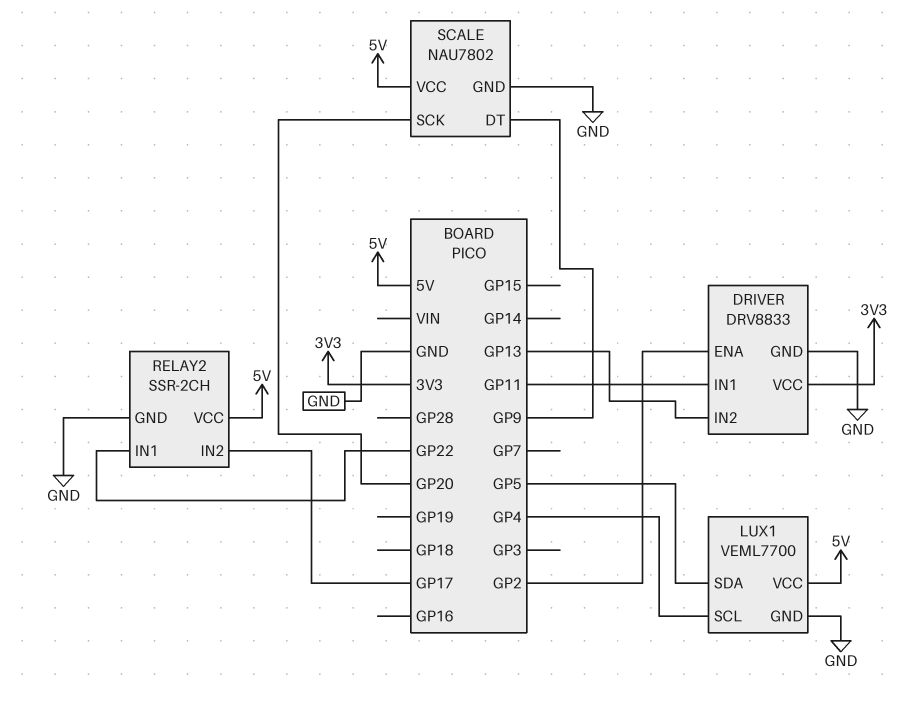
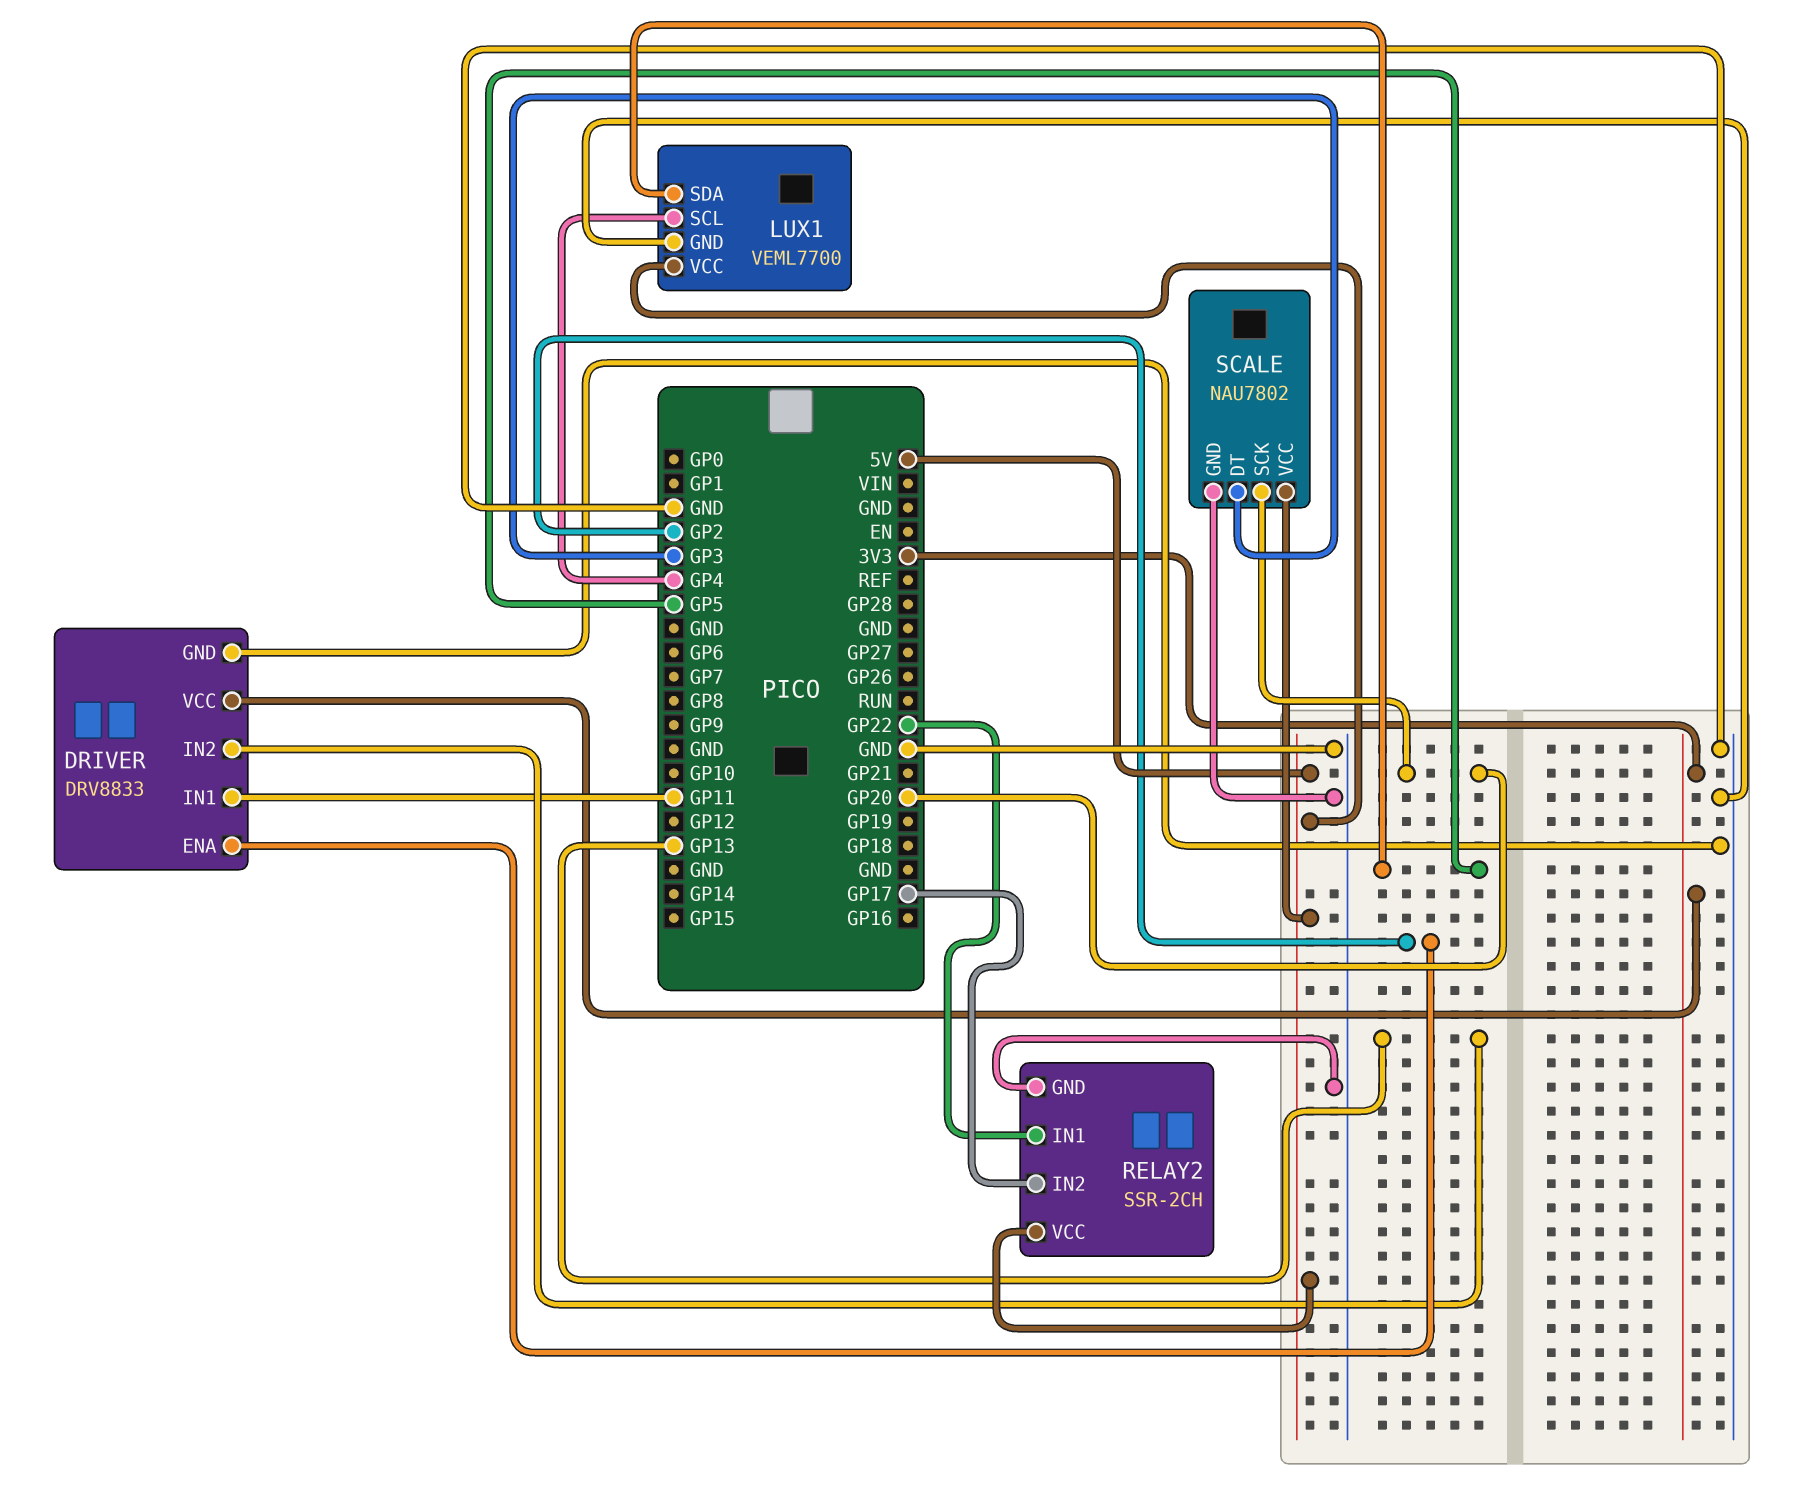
SCALE pin DT: GP9 -> GP3

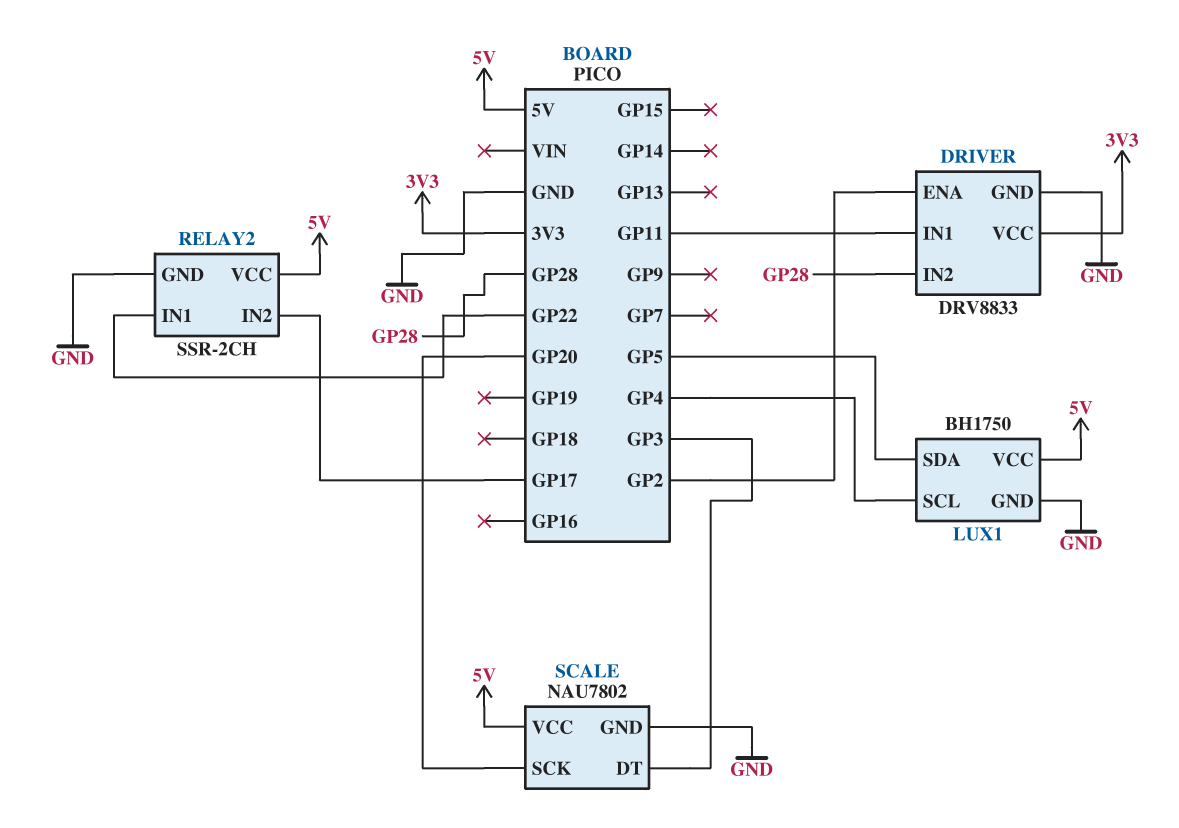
DRIVER pin IN2: GP13 -> GP28
LUX1: VEML7700 -> BH1750

